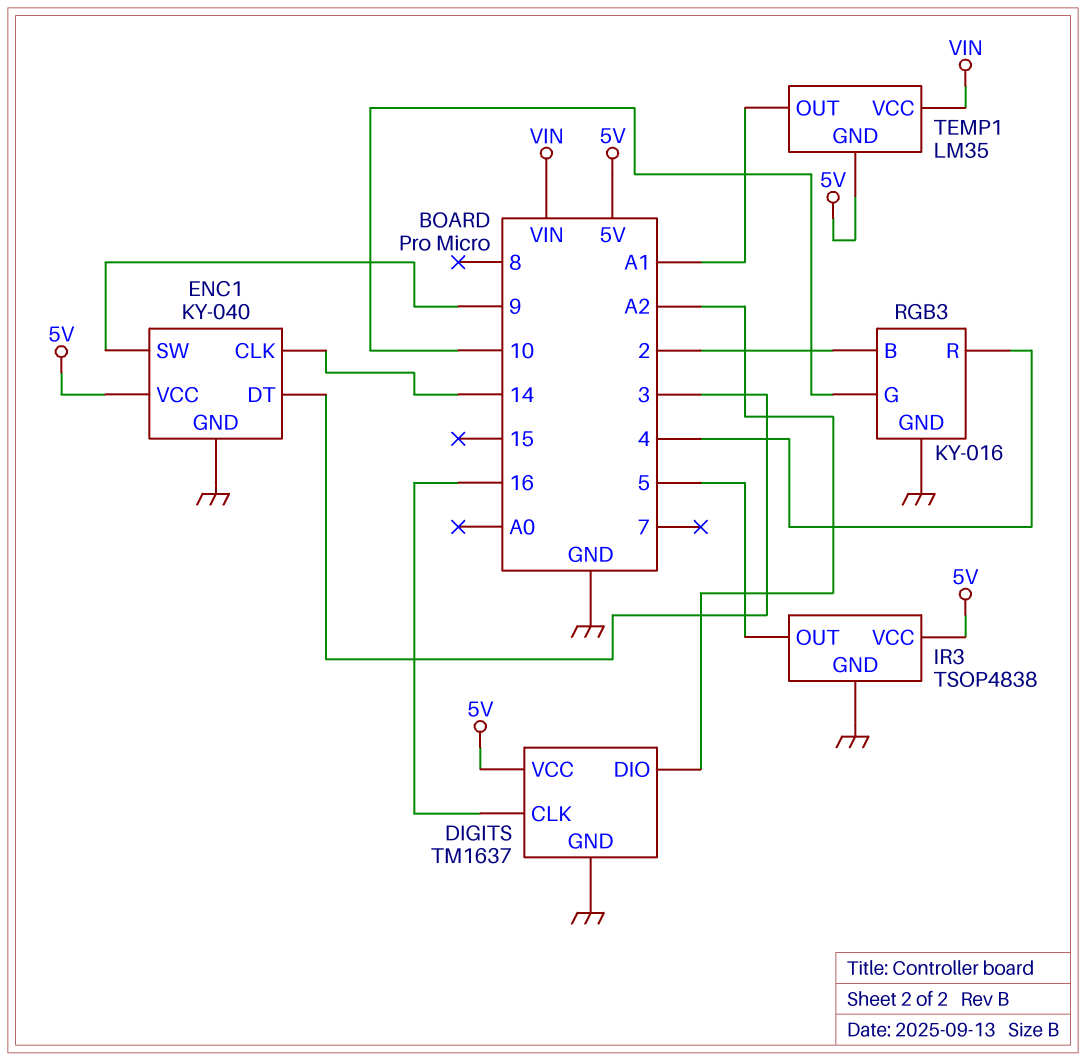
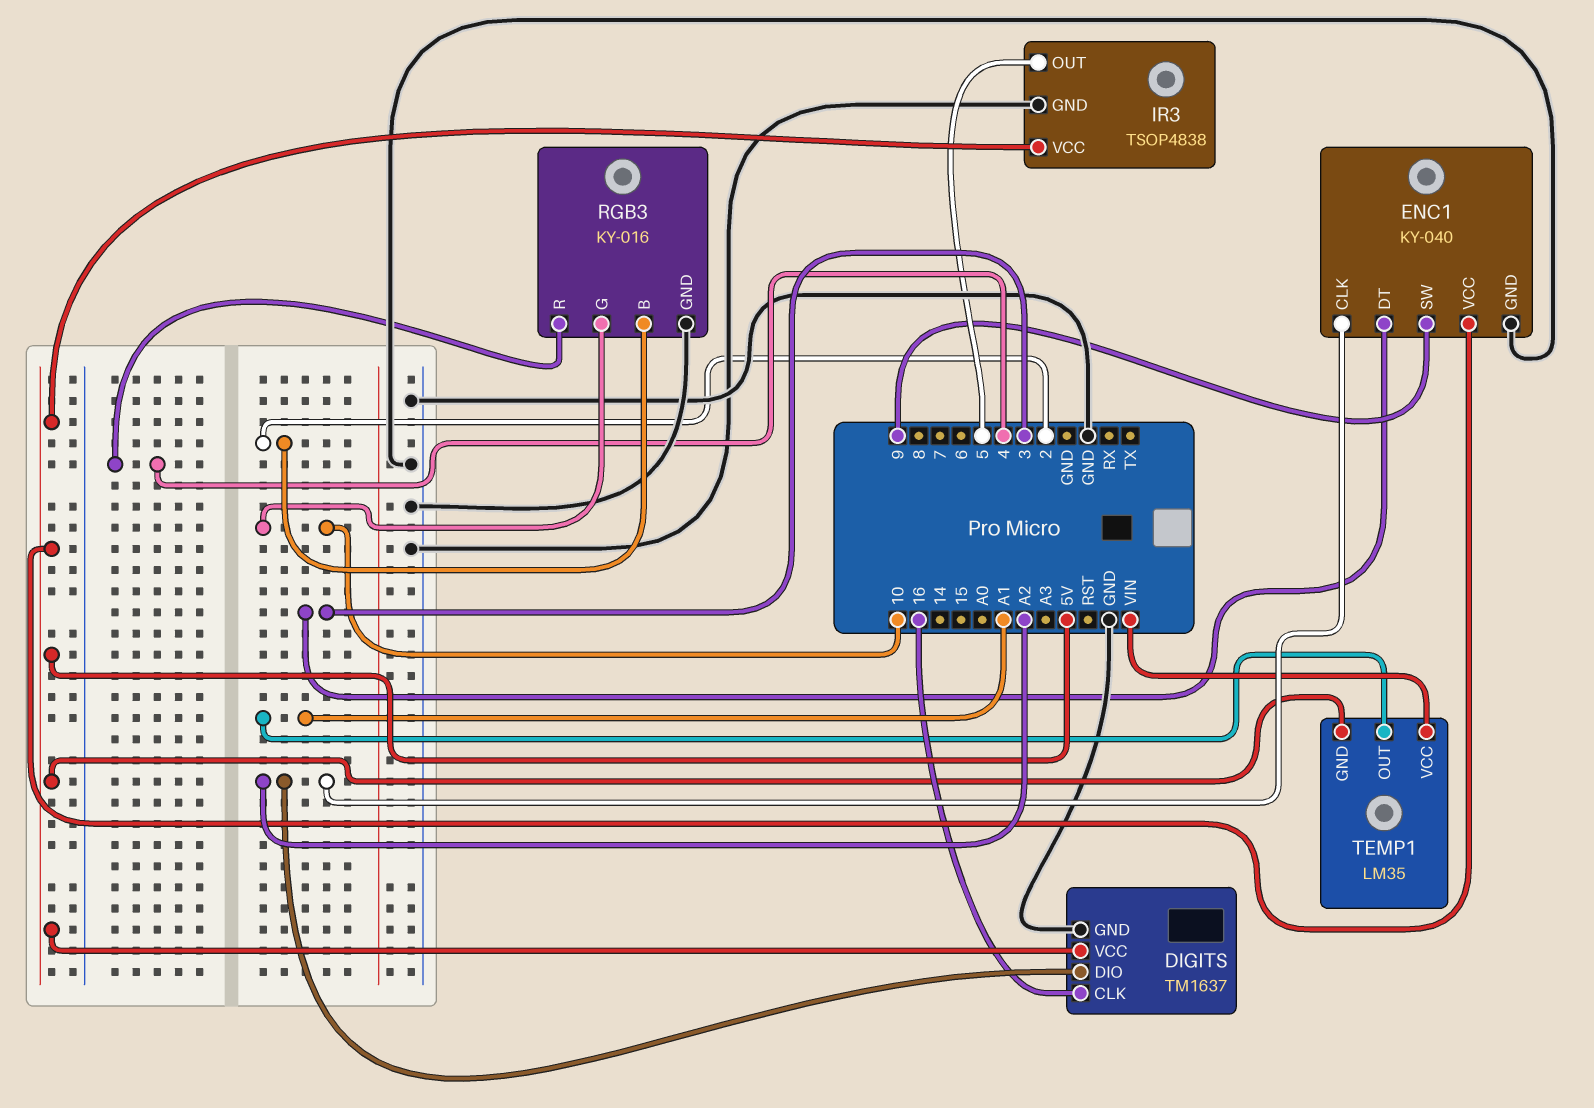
ENC1 pin CLK: 14 -> A2

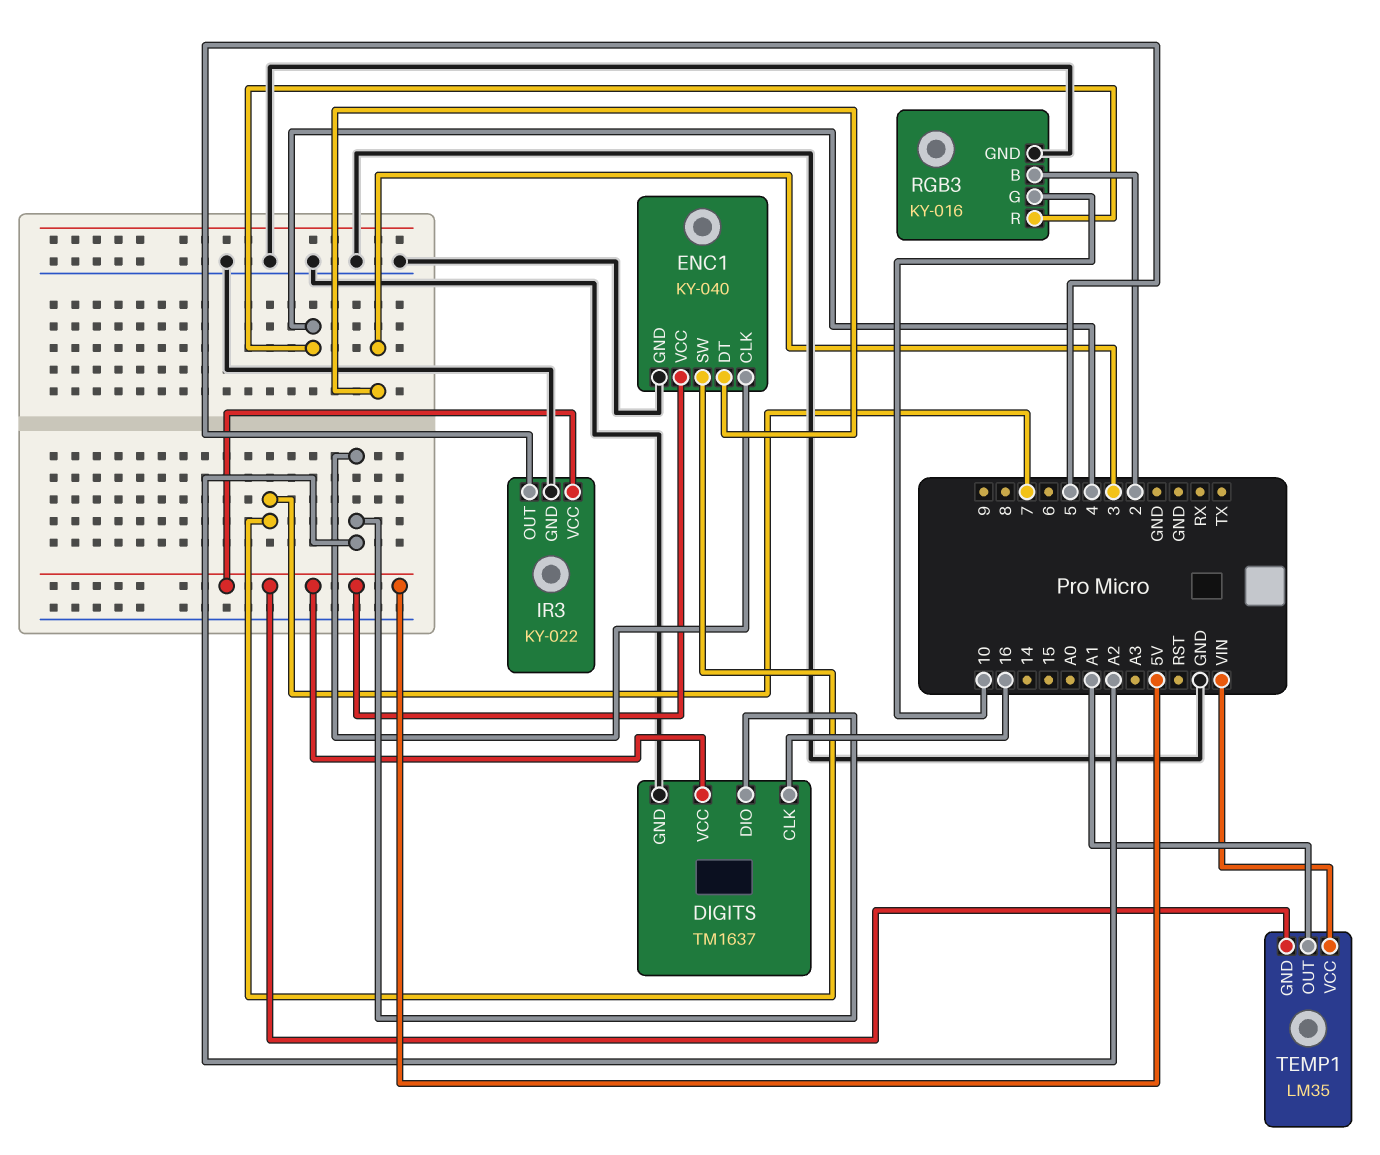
ENC1 pin SW: 9 -> 7
IR3: TSOP4838 -> KY-022

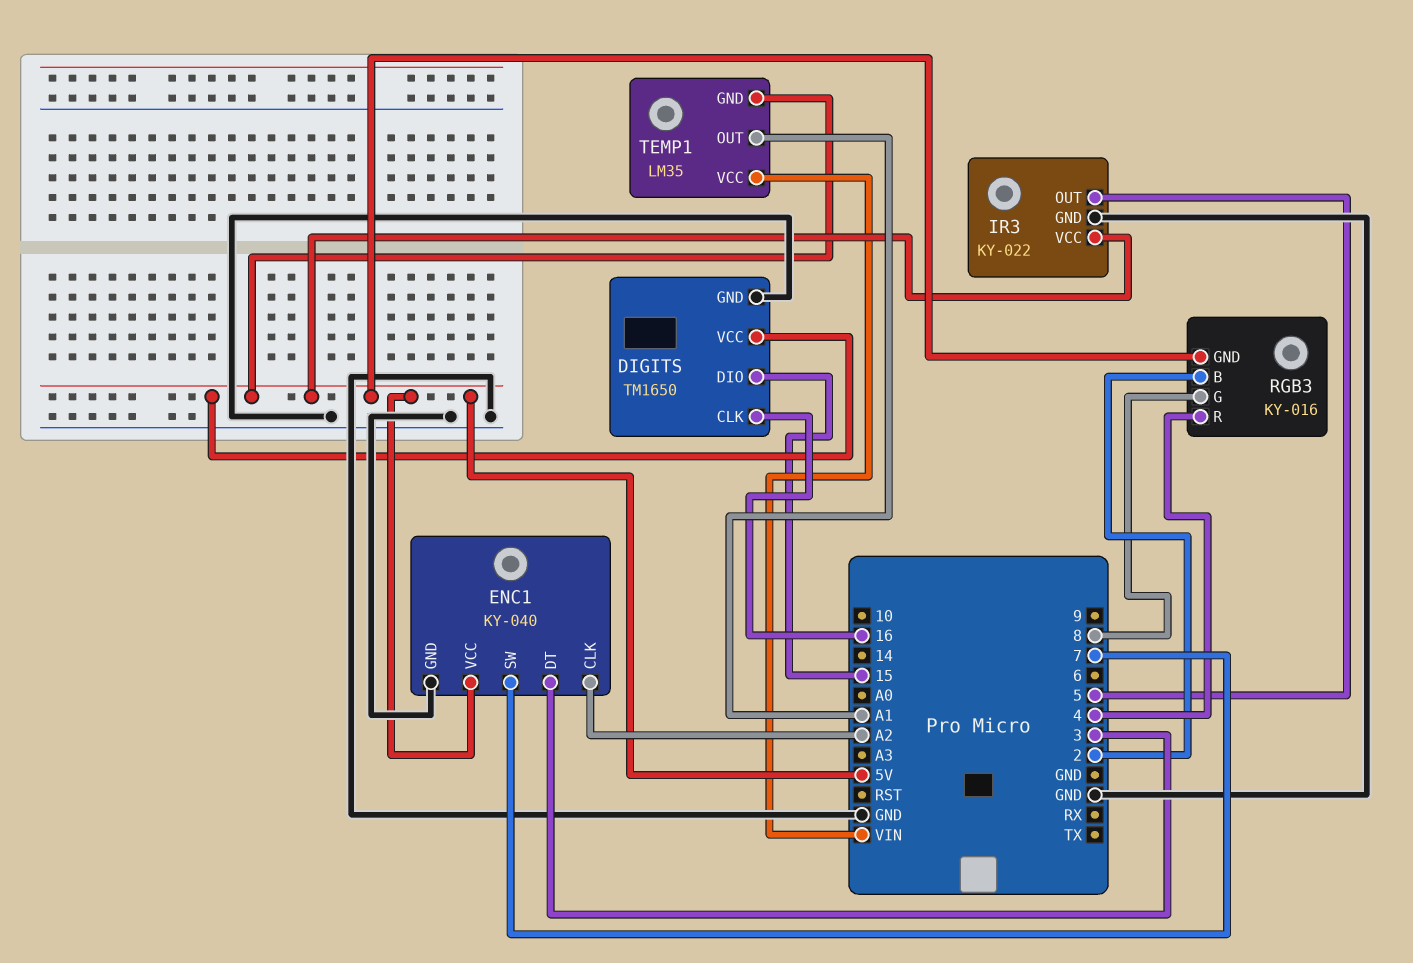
DIGITS: TM1637 -> TM1650
DIGITS pin DIO: A2 -> 15
RGB3 pin G: 10 -> 8
RGB3 pin GND: GND -> 5V

